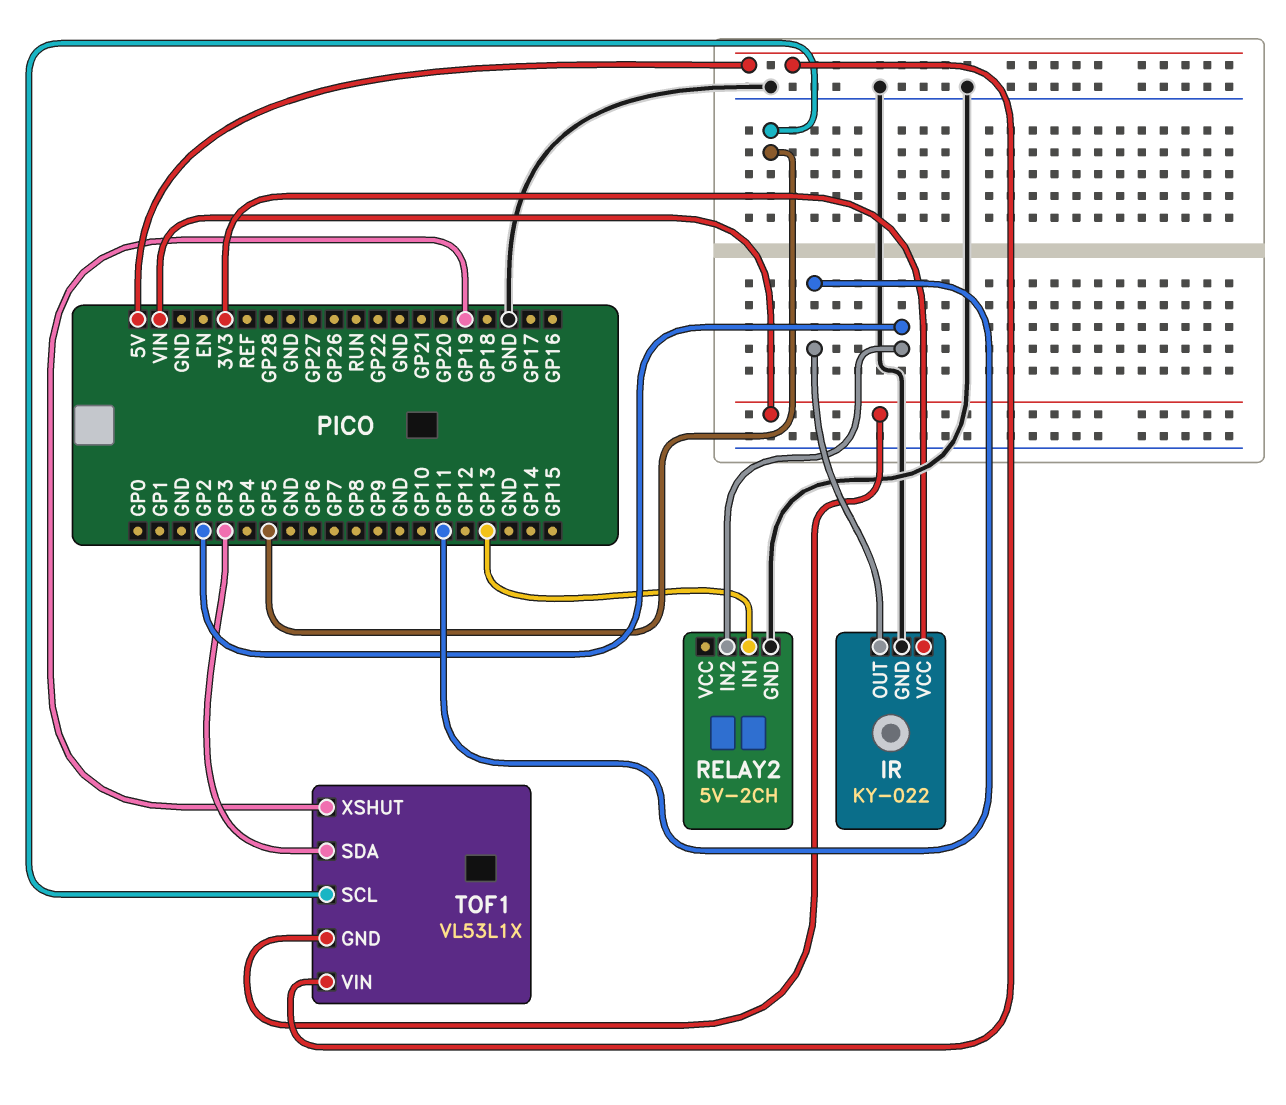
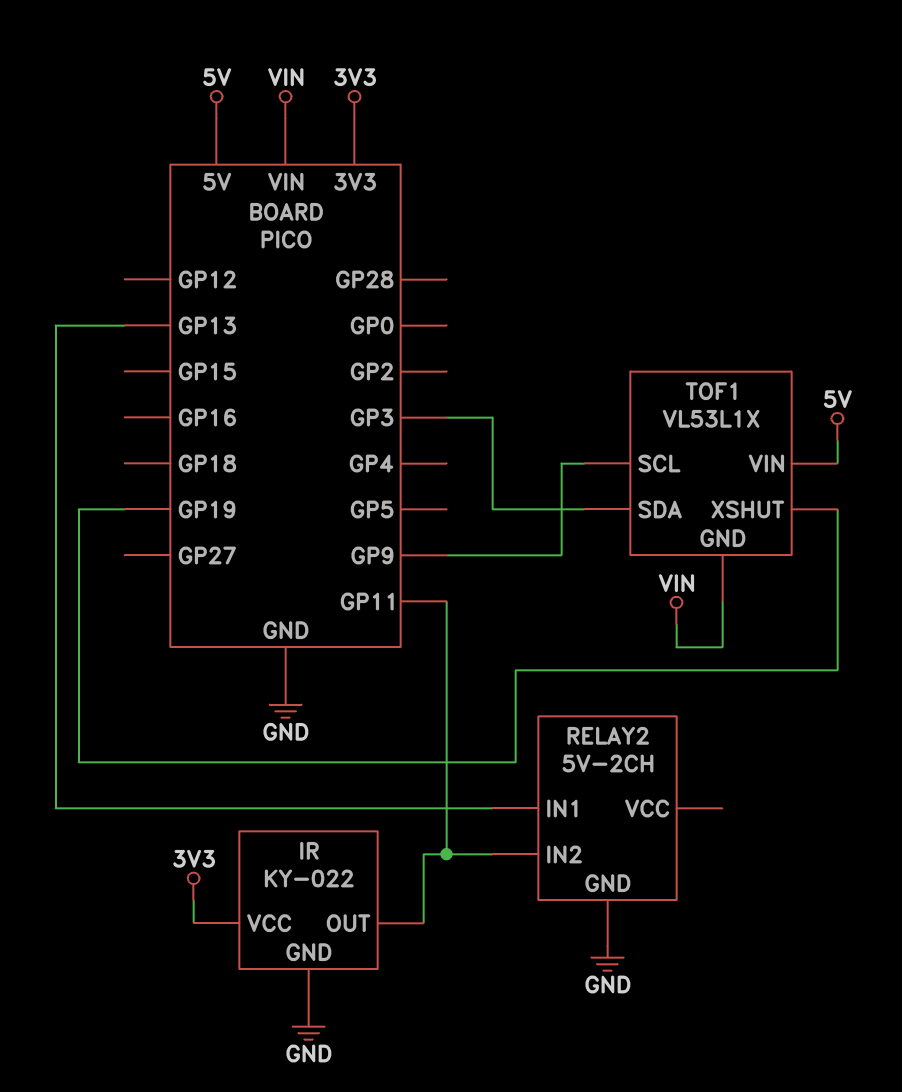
RELAY2 pin IN2: GP2 -> GP11
TOF1 pin SCL: GP5 -> GP9

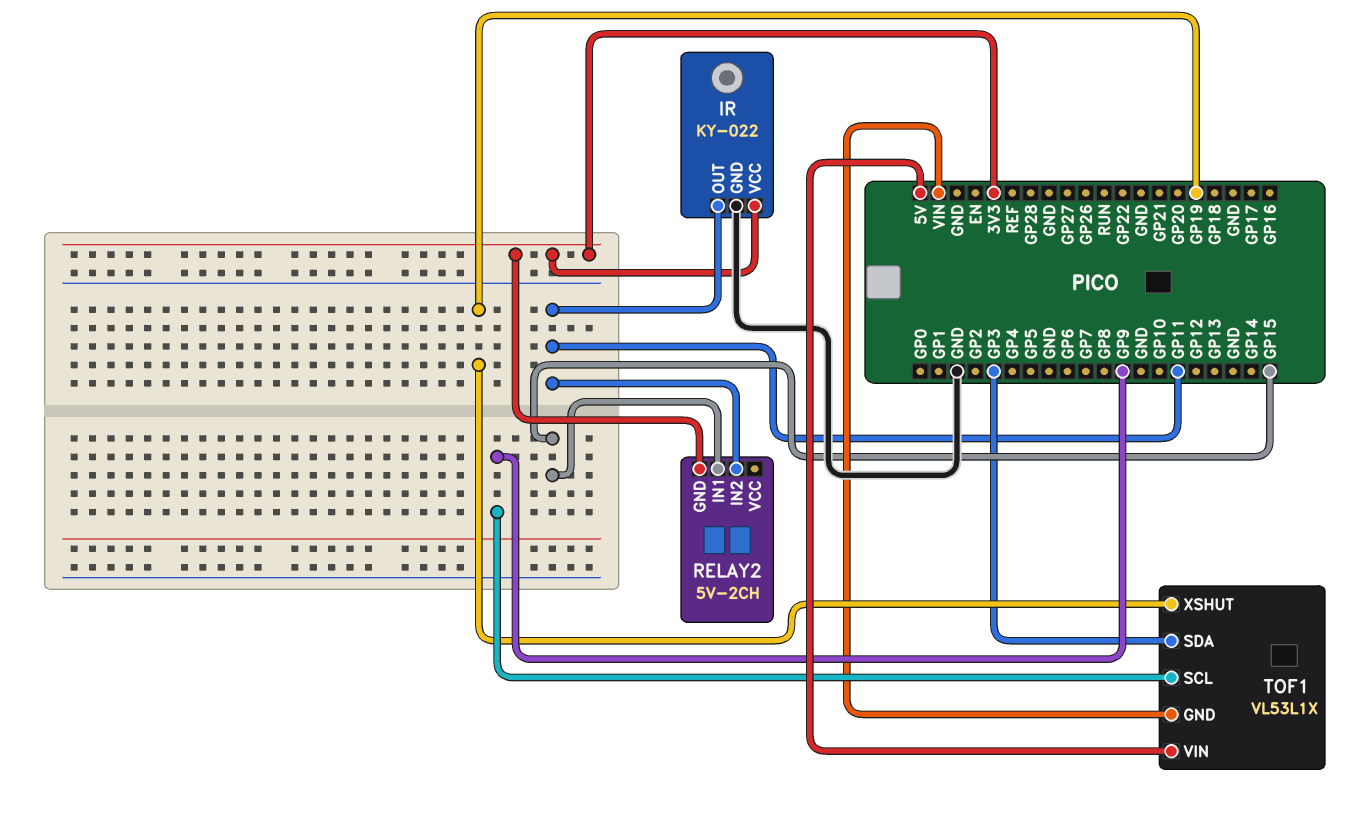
RELAY2 pin GND: GND -> 3V3
RELAY2 pin IN1: GP13 -> GP15

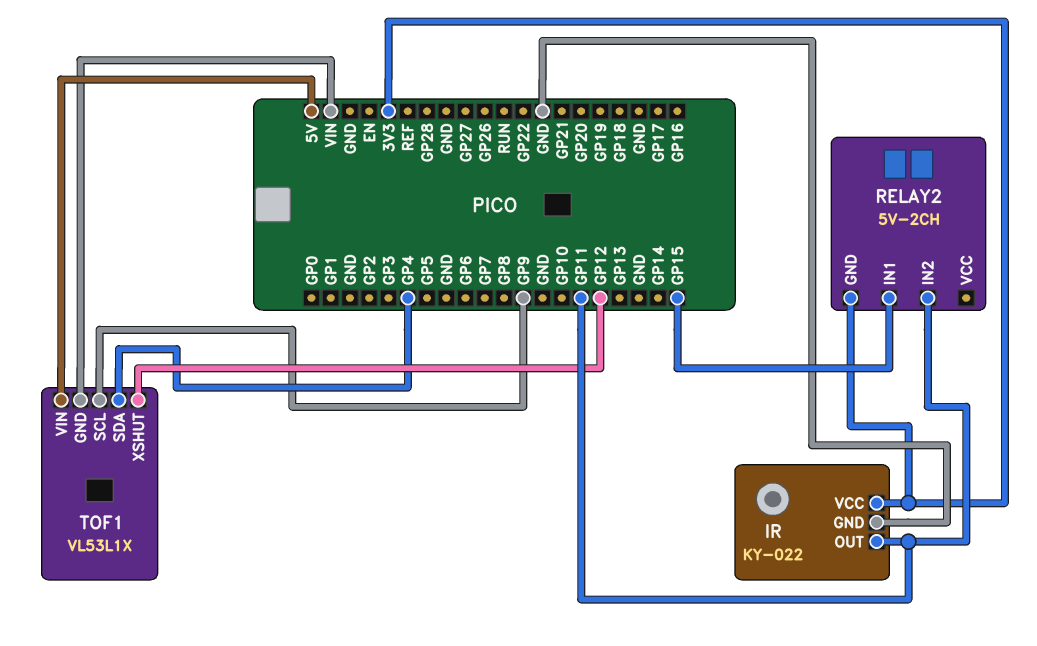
TOF1 pin SDA: GP3 -> GP4
TOF1 pin XSHUT: GP19 -> GP12

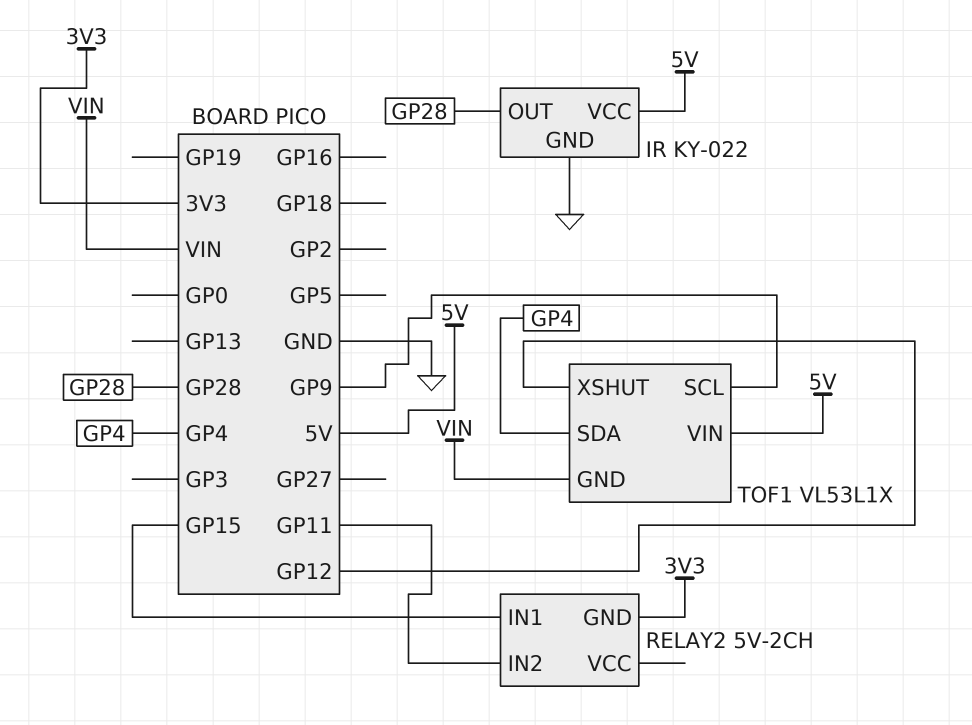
IR pin OUT: GP11 -> GP28
IR pin VCC: 3V3 -> 5V

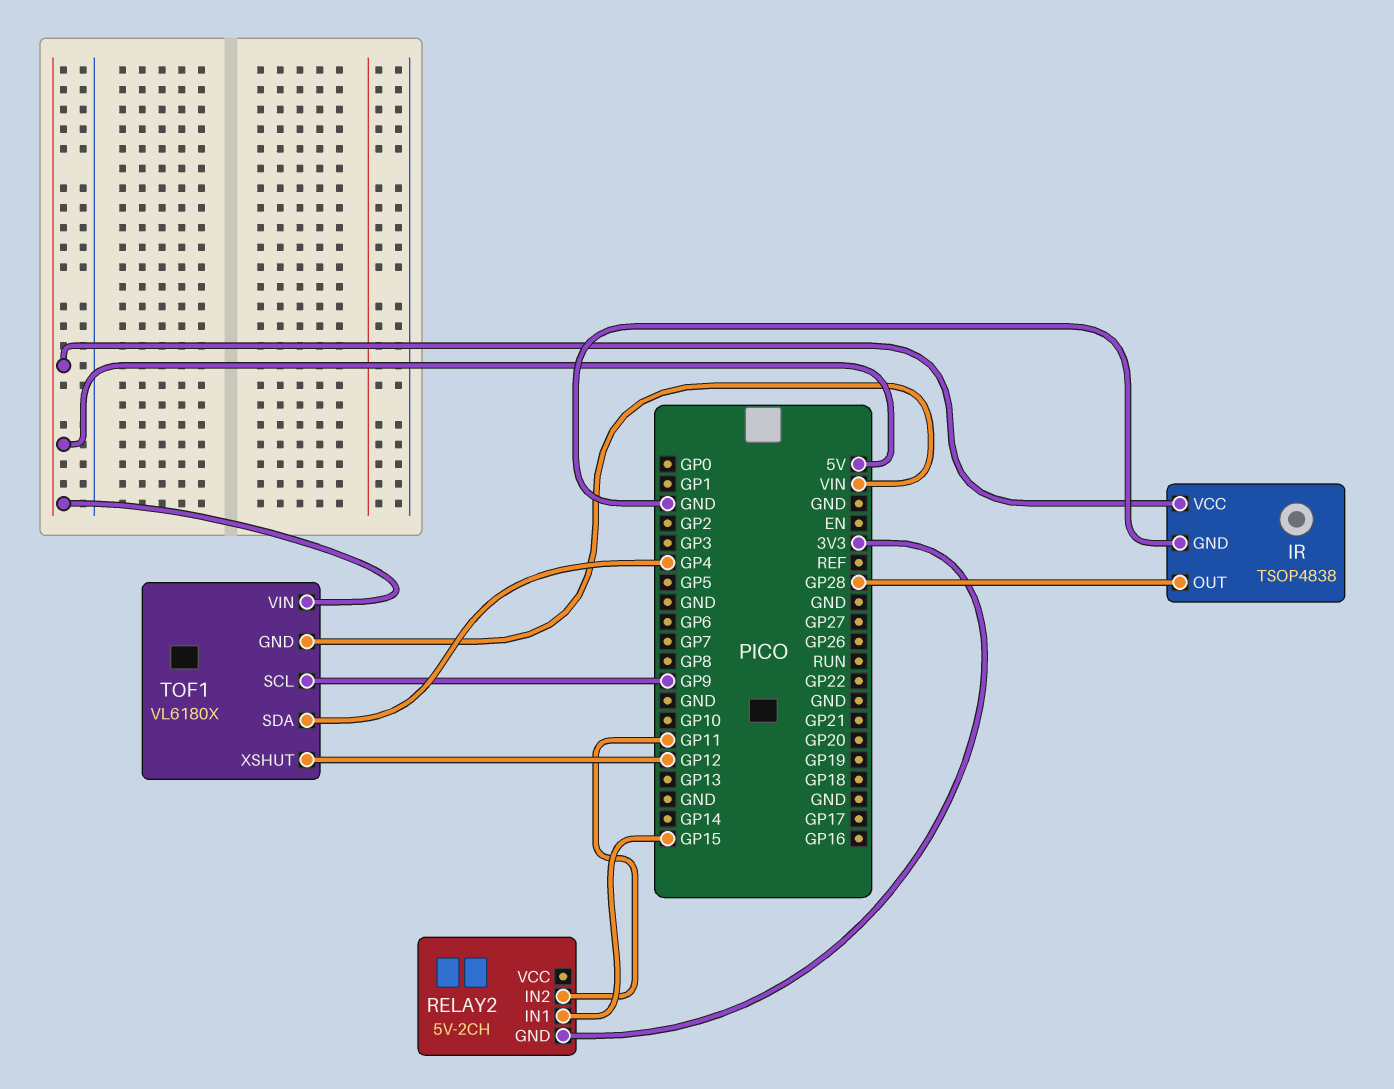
IR: KY-022 -> TSOP4838
TOF1: VL53L1X -> VL6180X

